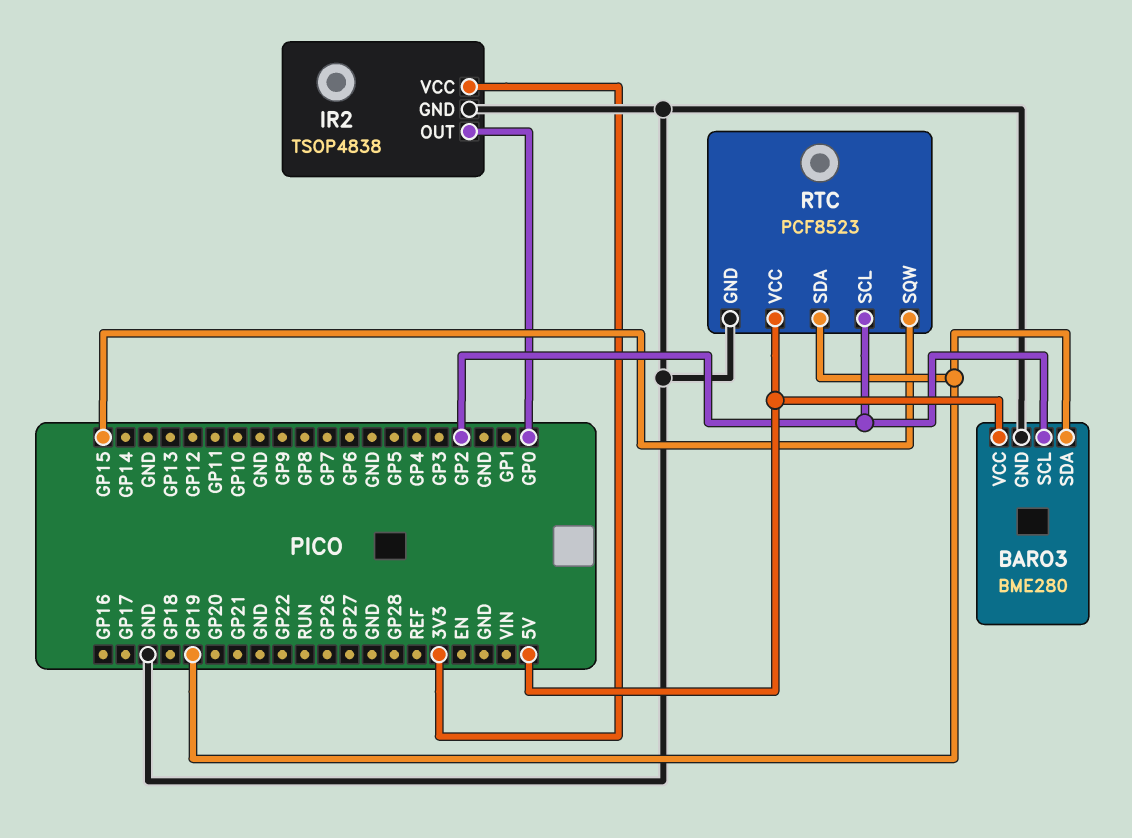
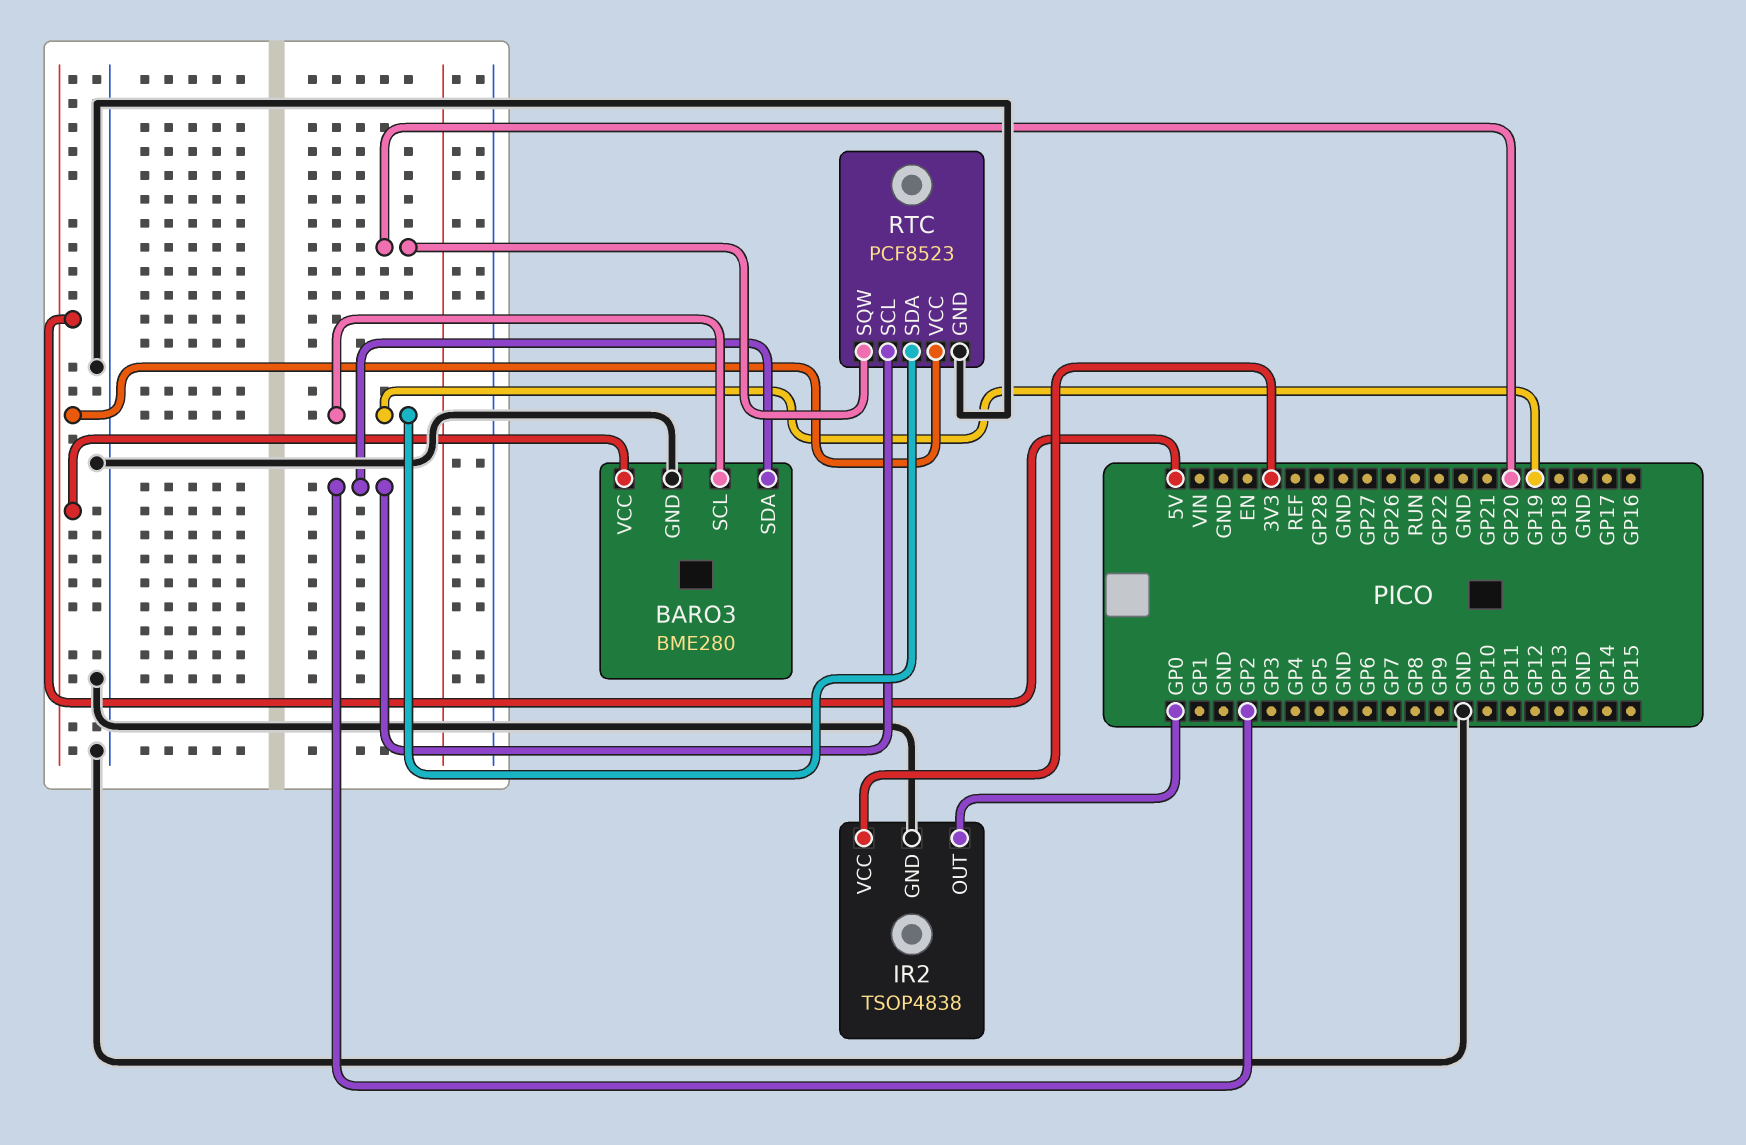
BARO3 pin SCL: GP2 -> GP19
BARO3 pin SDA: GP19 -> GP2
RTC pin SQW: GP15 -> GP20

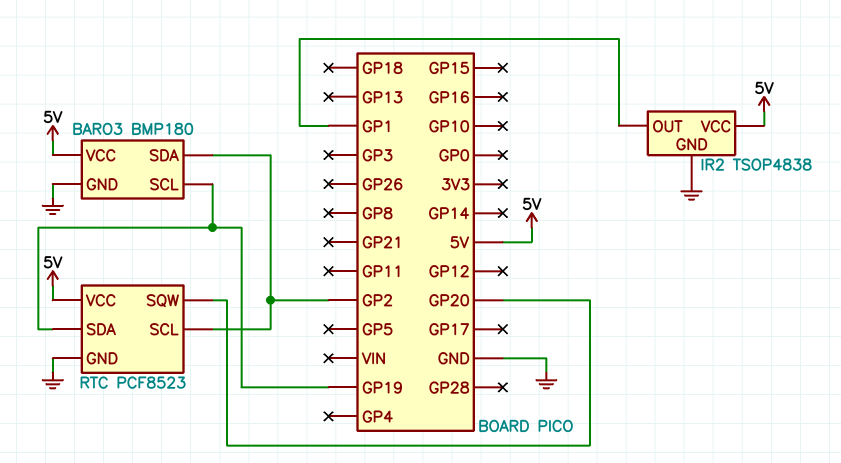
BARO3: BME280 -> BMP180
IR2 pin OUT: GP0 -> GP1
IR2 pin VCC: 3V3 -> 5V

